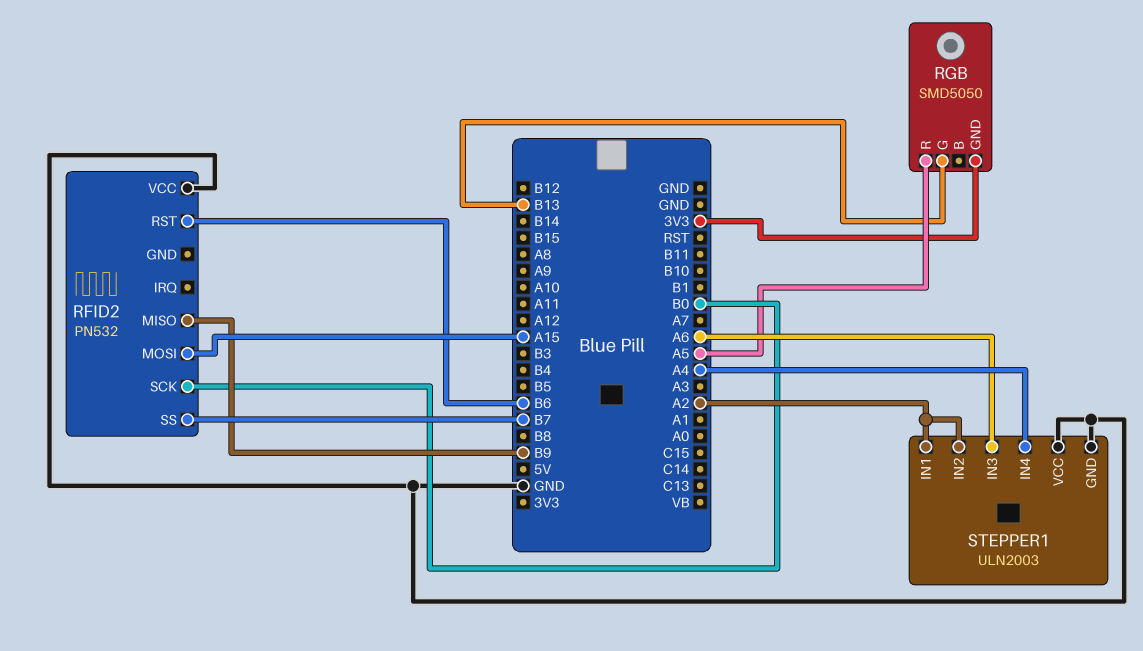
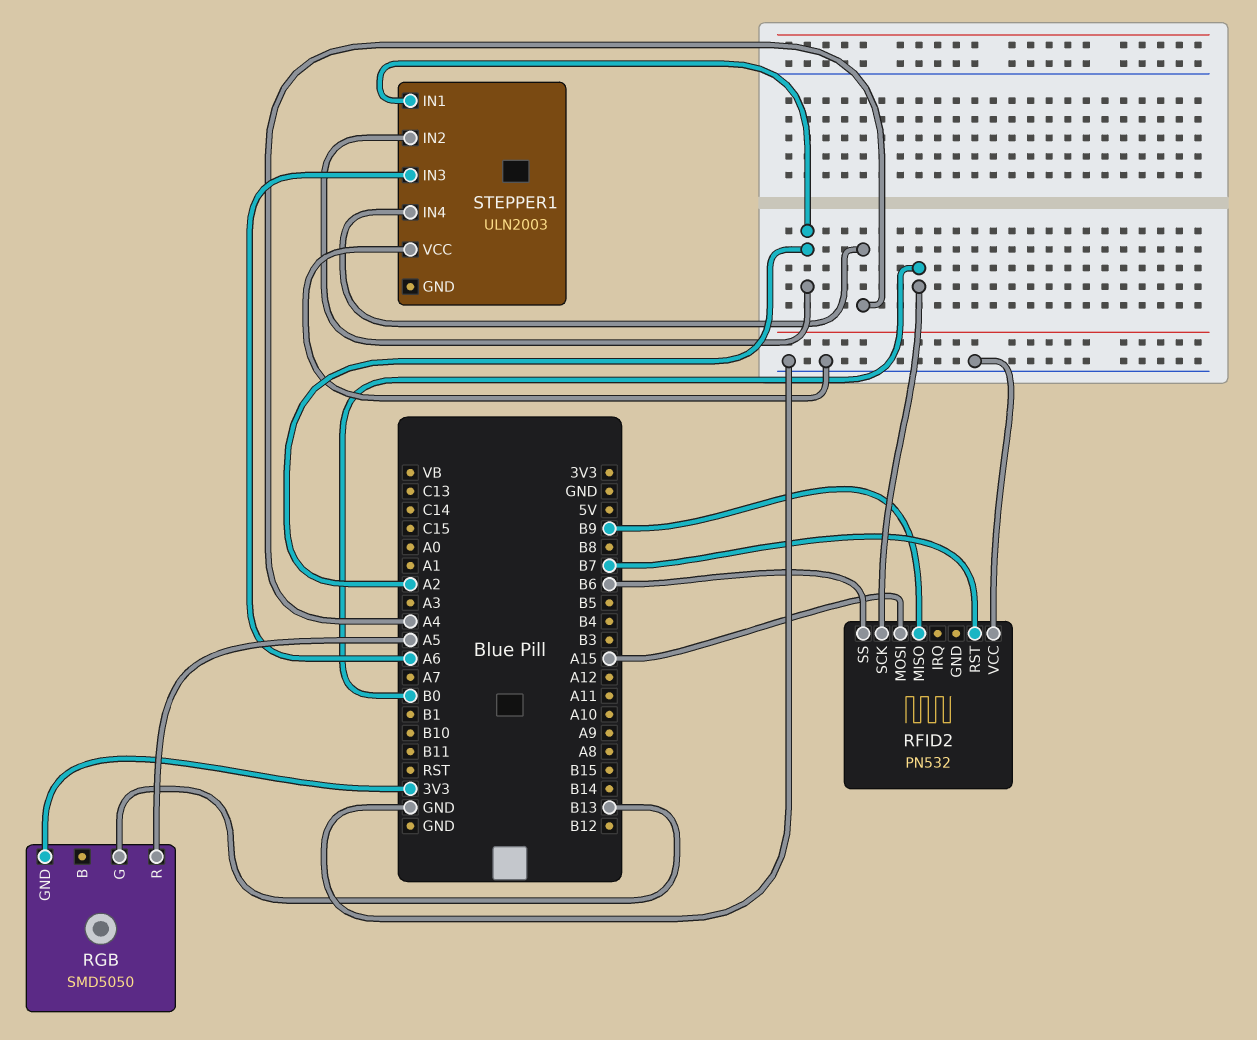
RFID2 pin RST: B6 -> B7
RFID2 pin SS: B7 -> B6
STEPPER1 pin GND: GND -> none

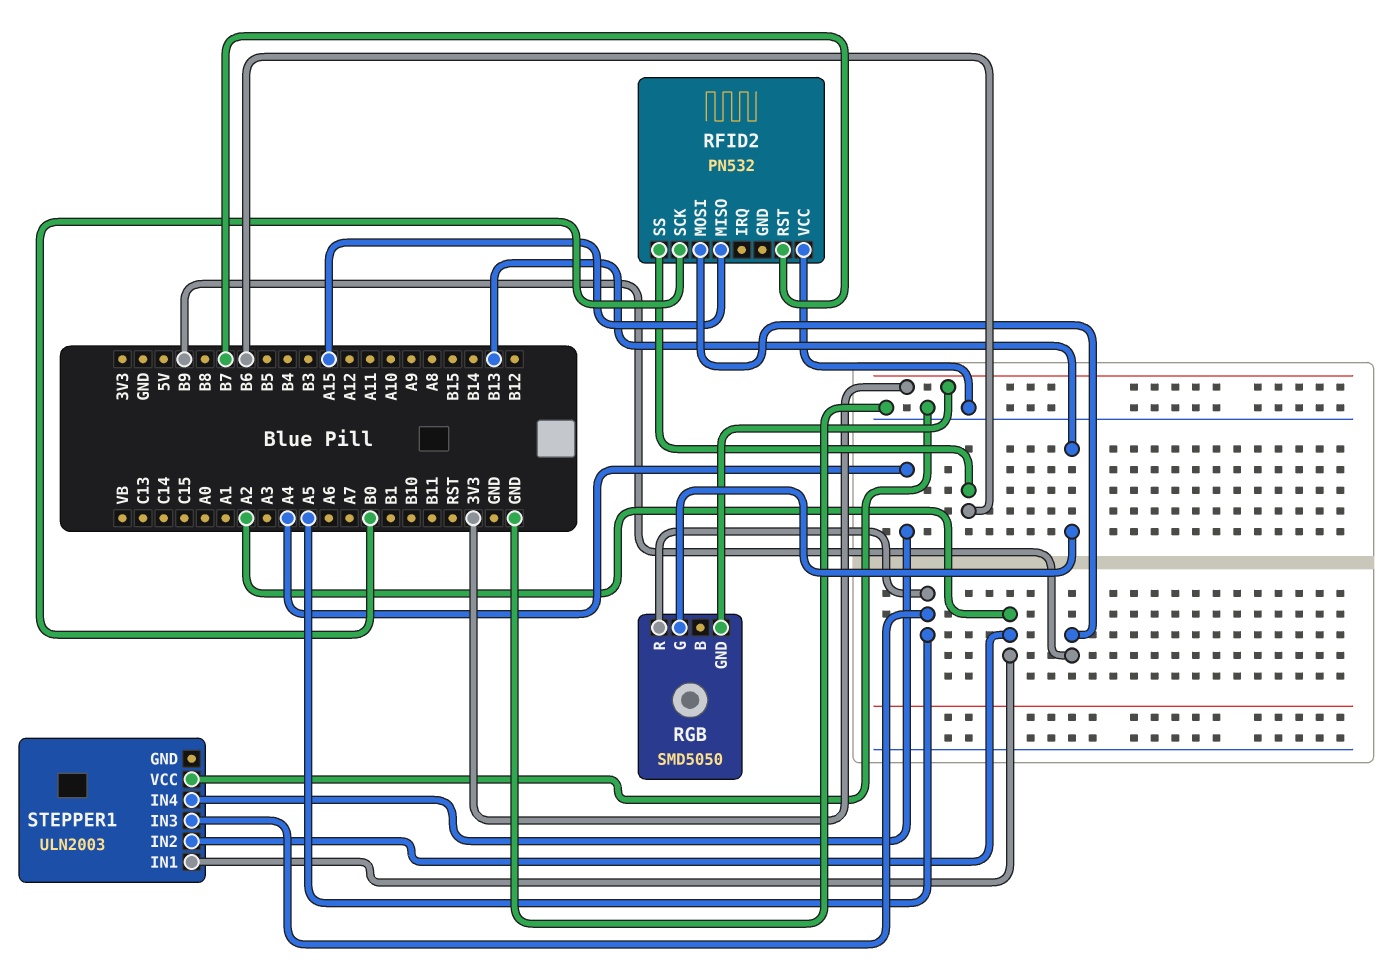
RFID2 pin MISO: B9 -> A15
RFID2 pin MOSI: A15 -> B9
STEPPER1 pin IN3: A6 -> A5

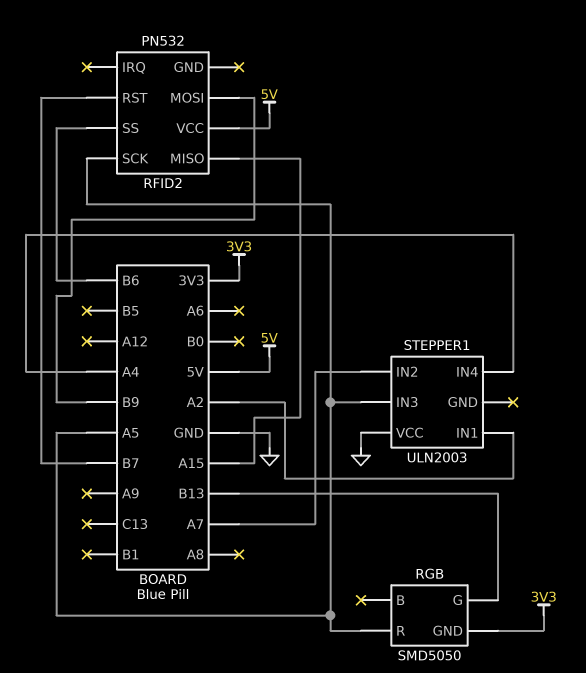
RFID2 pin SCK: B0 -> A5
RFID2 pin VCC: GND -> 5V
STEPPER1 pin IN2: A2 -> A7

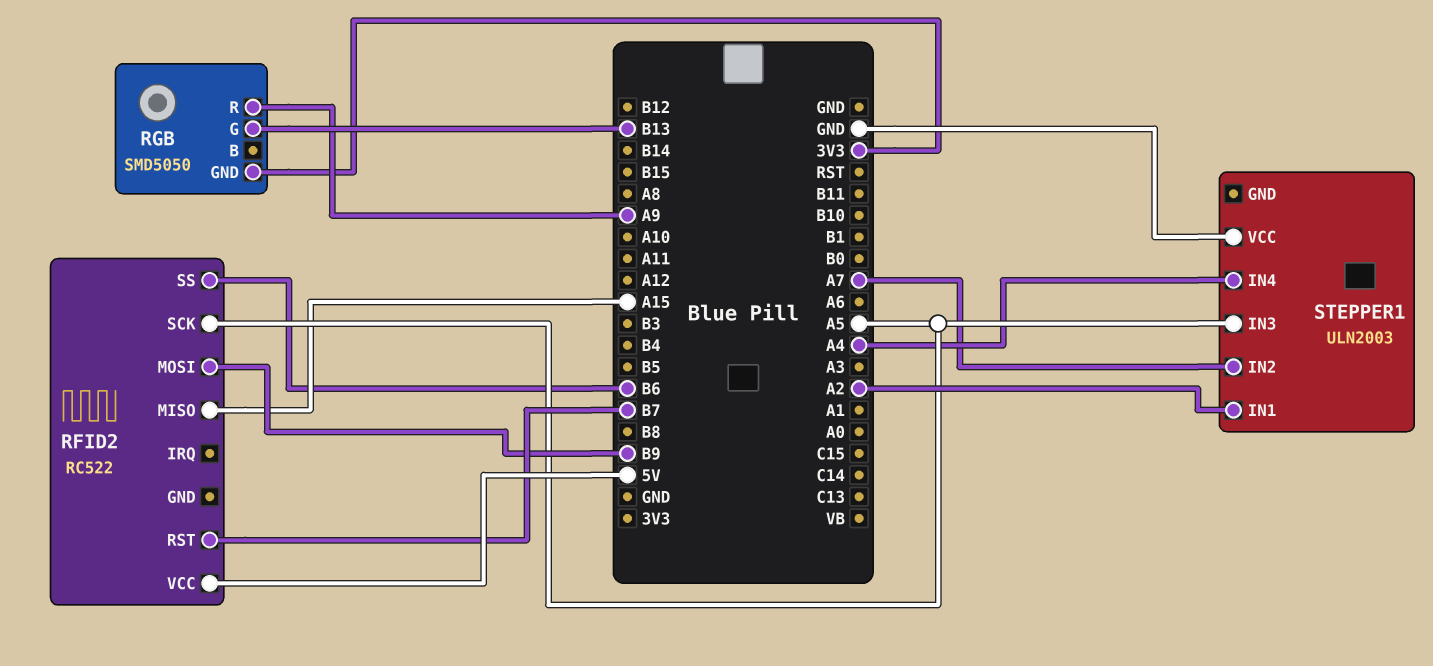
RFID2: PN532 -> RC522
RGB pin R: A5 -> A9

